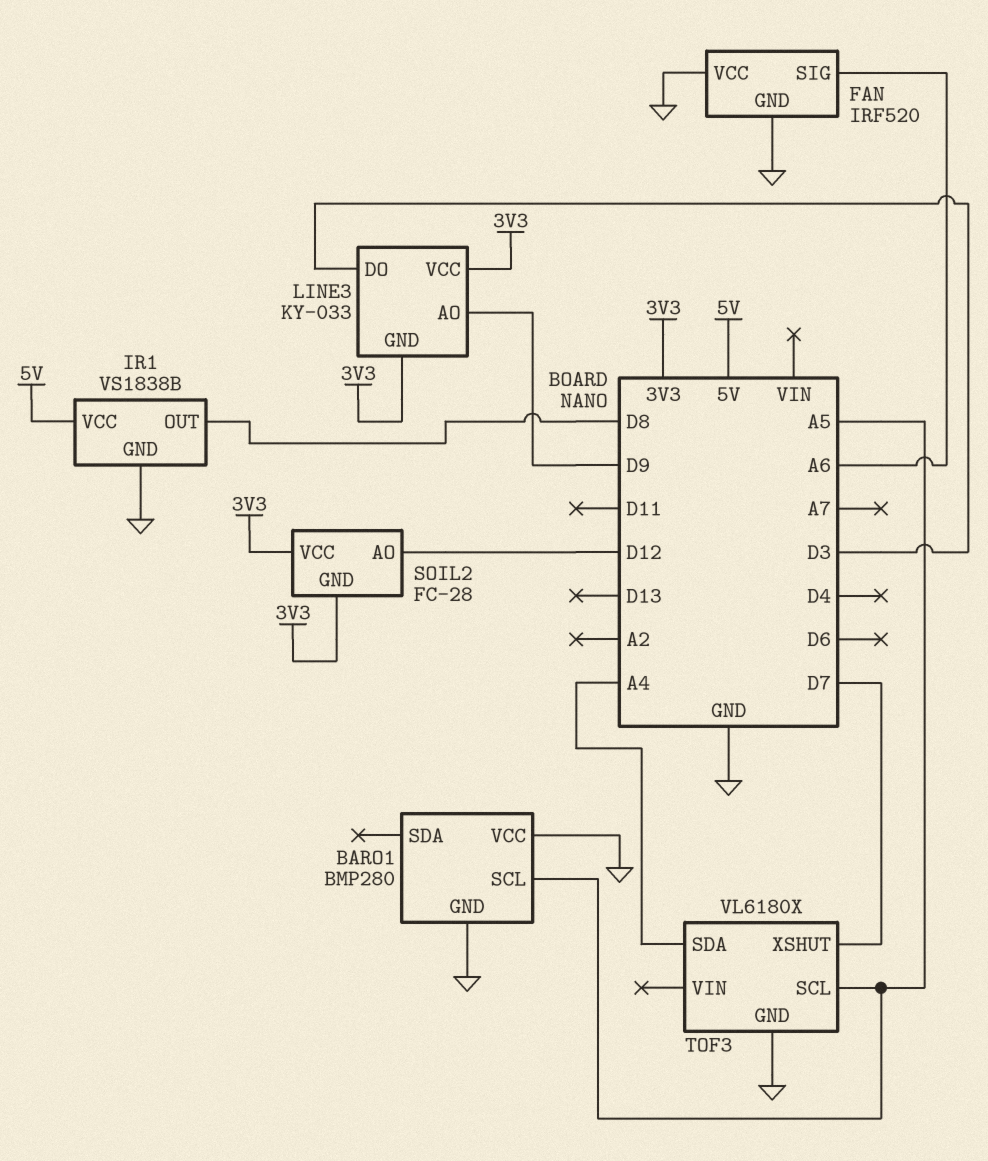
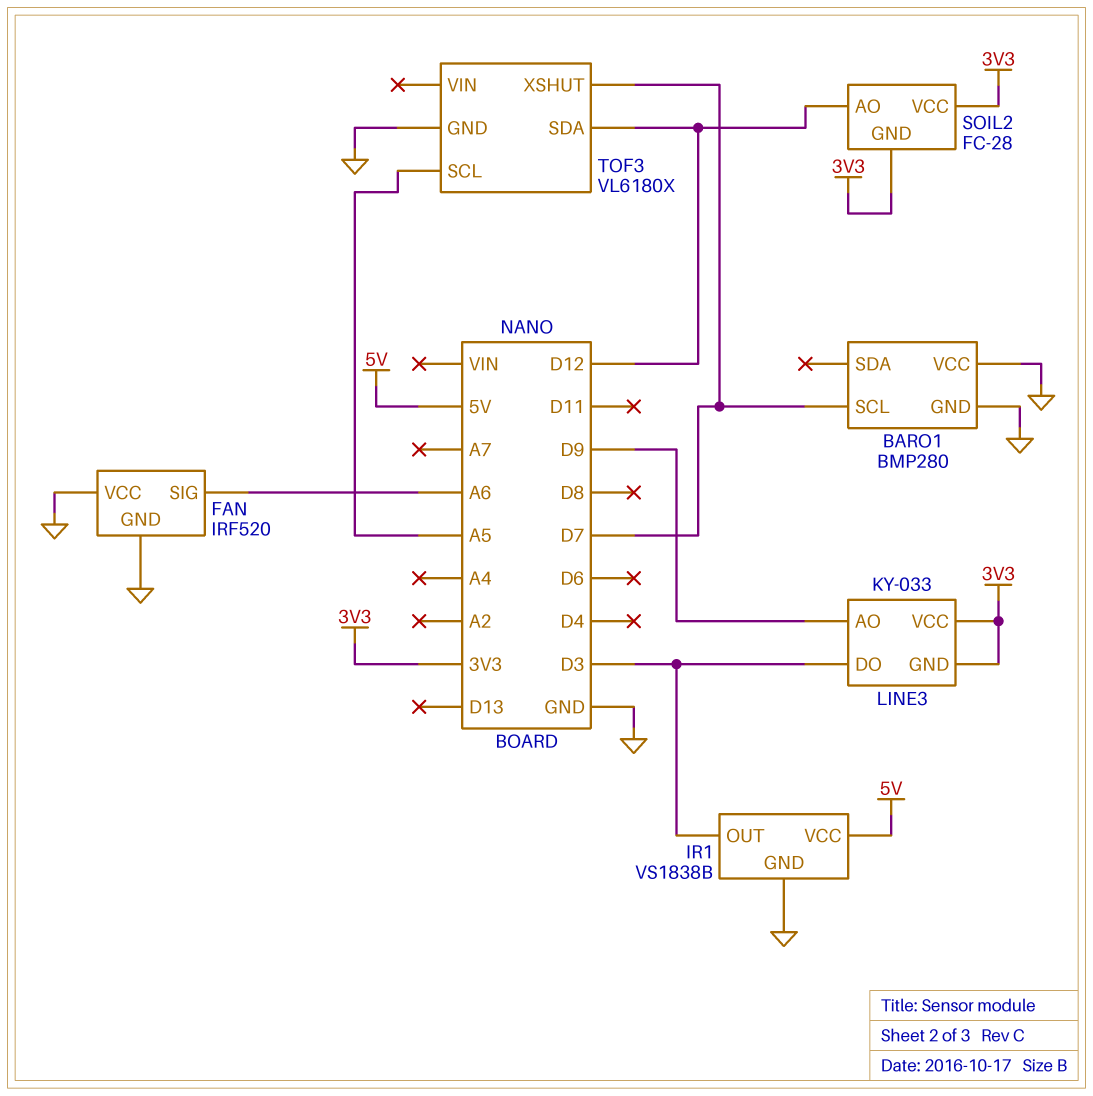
BARO1 pin SCL: A5 -> D7
IR1 pin OUT: D8 -> D3
TOF3 pin SDA: A4 -> D12

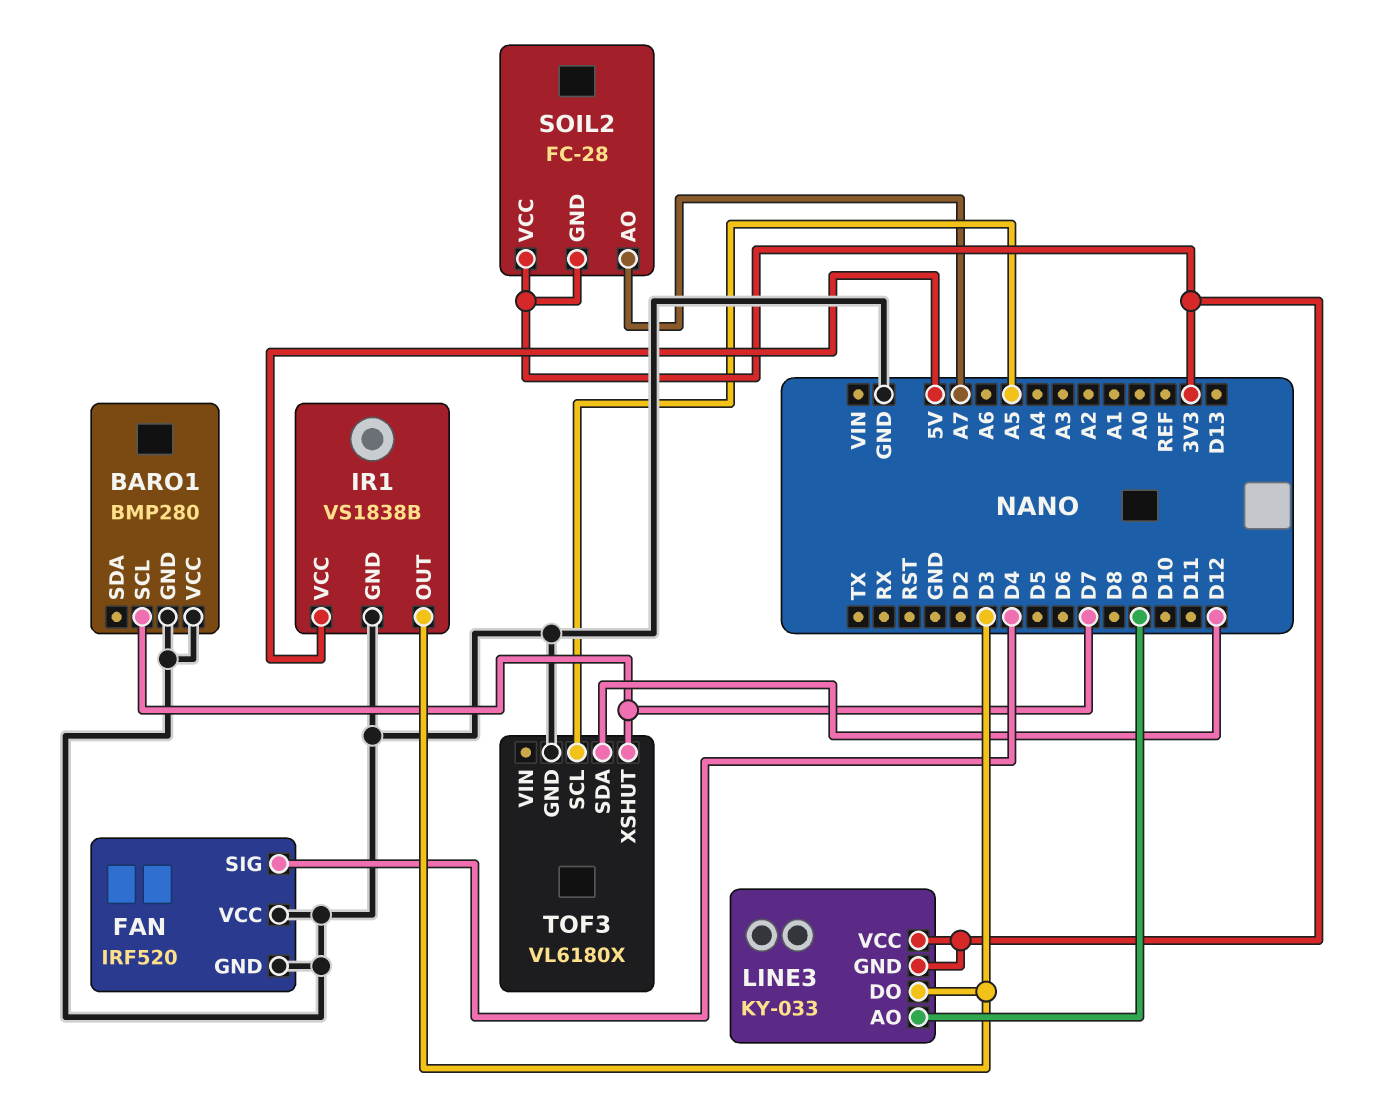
FAN pin SIG: A6 -> D4
SOIL2 pin AO: D12 -> A7

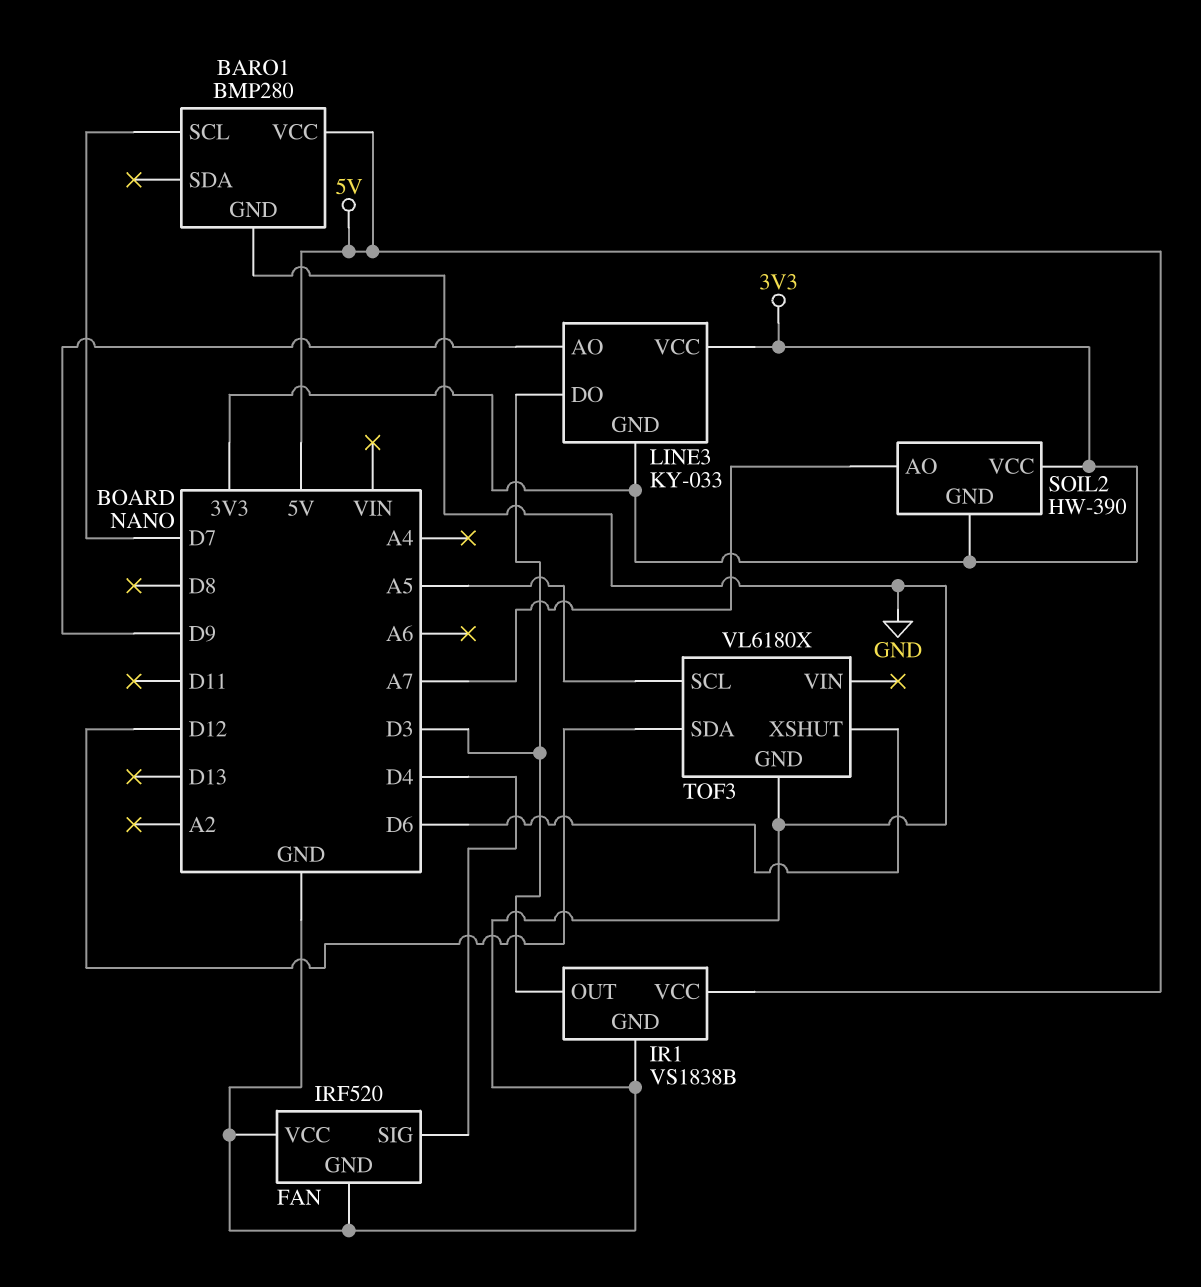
BARO1 pin VCC: GND -> 5V
SOIL2: FC-28 -> HW-390
TOF3 pin XSHUT: D7 -> D6

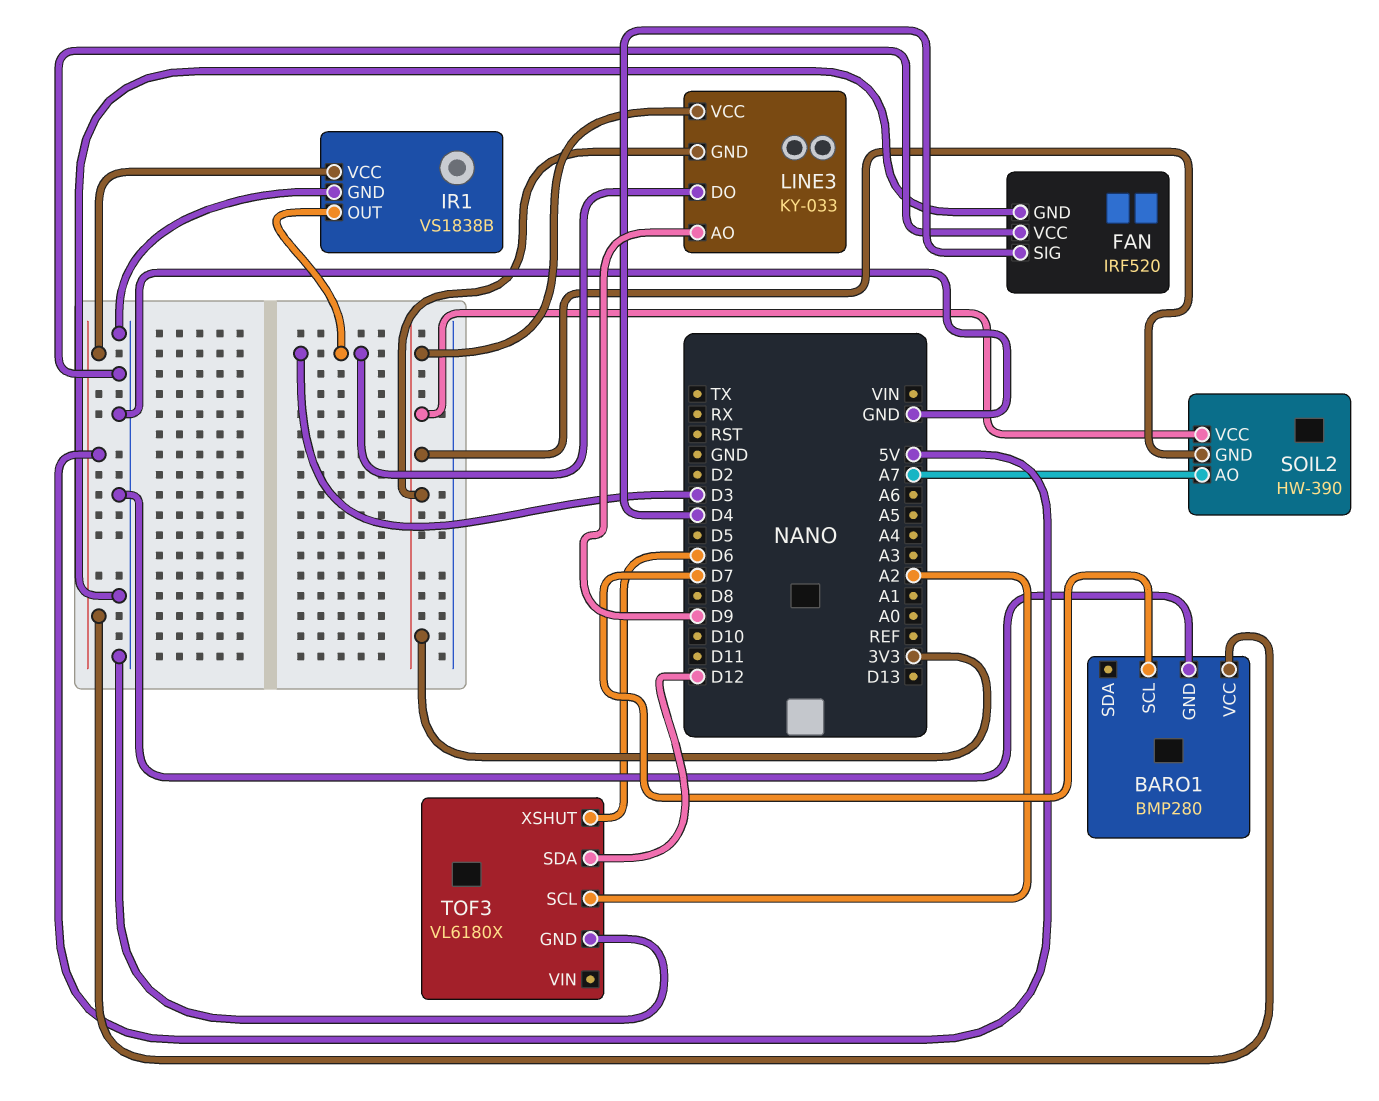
TOF3 pin SCL: A5 -> A2

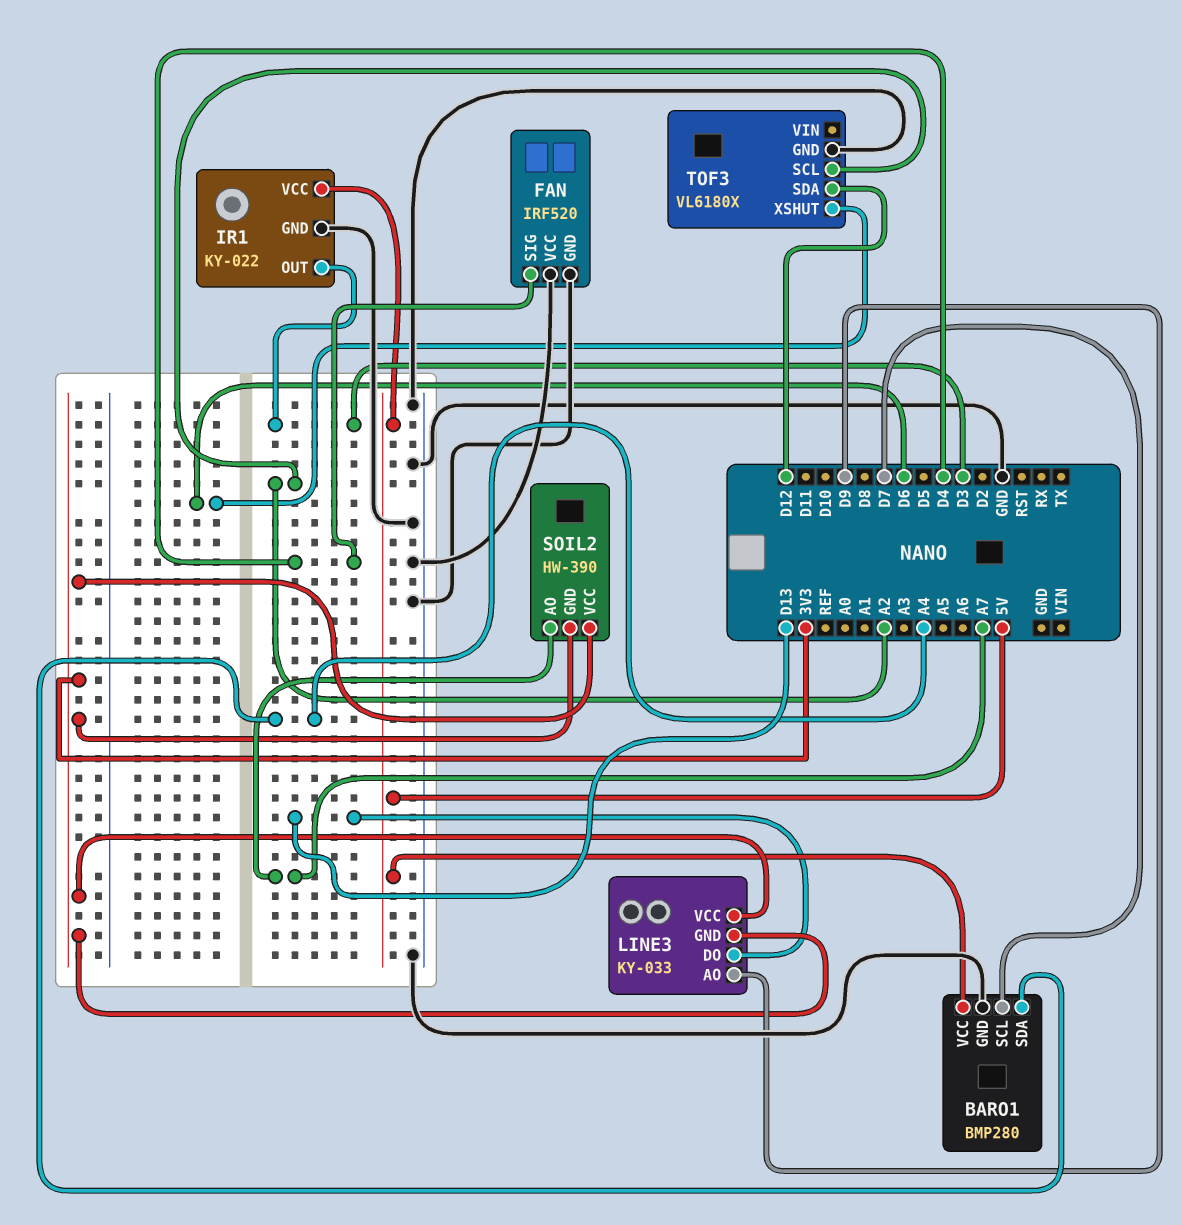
BARO1 pin SDA: none -> A4
IR1: VS1838B -> KY-022
LINE3 pin DO: D3 -> D13

